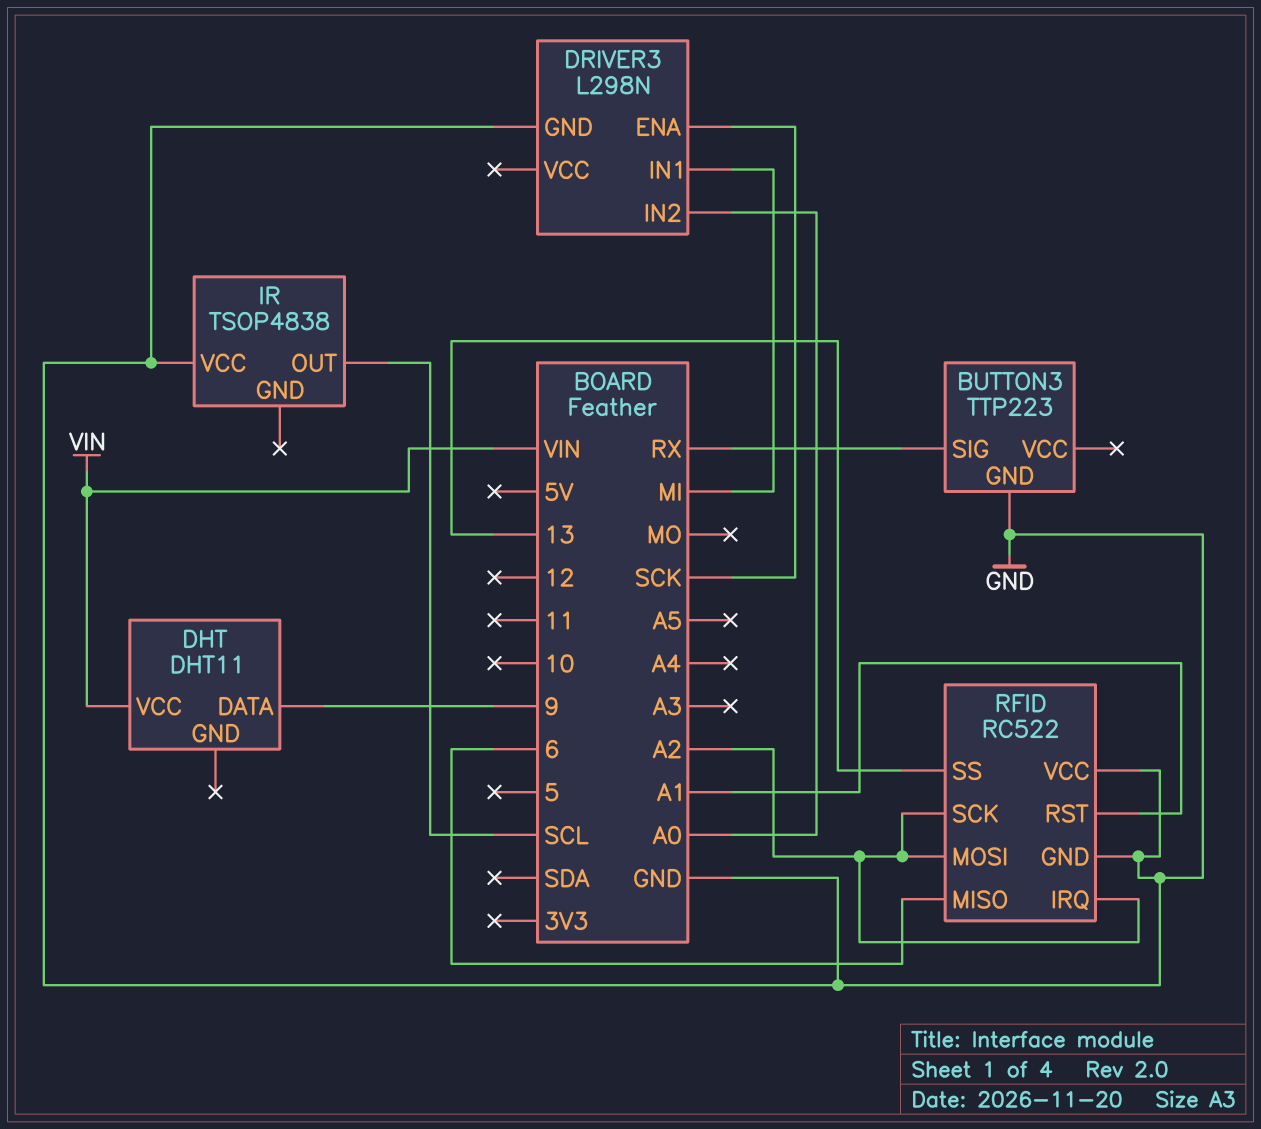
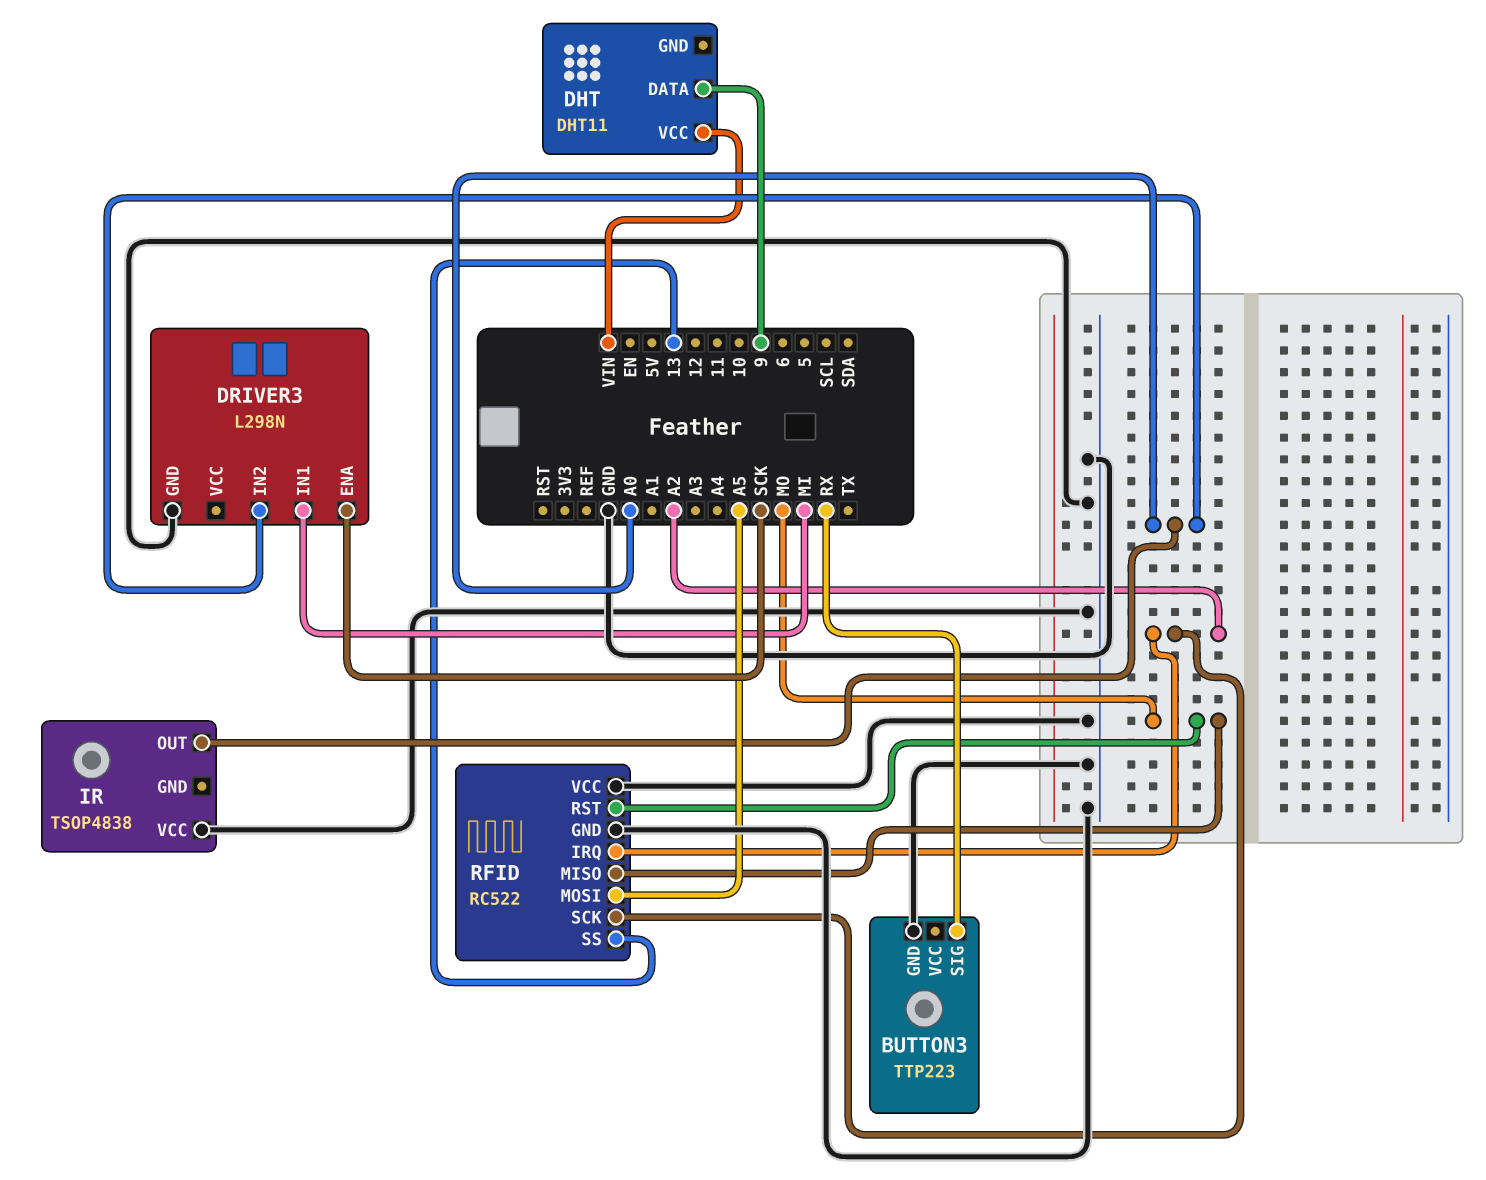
IR pin OUT: SCL -> A0
RFID pin MISO: 6 -> MO
RFID pin MOSI: A2 -> A5
RFID pin RST: A1 -> MO

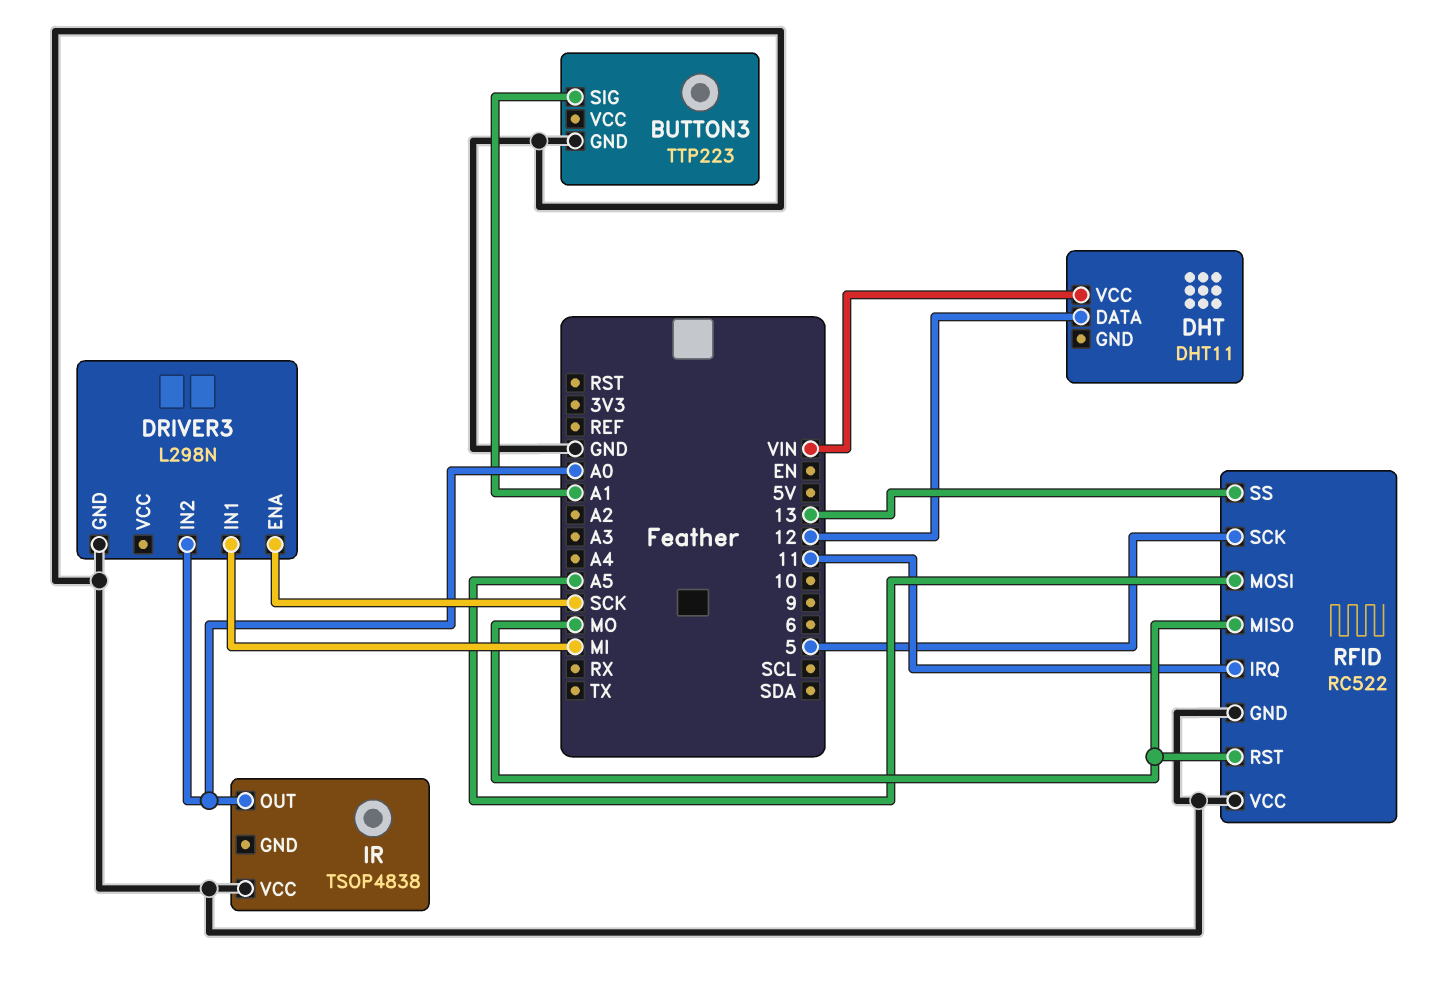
BUTTON3 pin SIG: RX -> A1
DHT pin DATA: 9 -> 12
RFID pin IRQ: A2 -> 11
RFID pin SCK: A2 -> 5

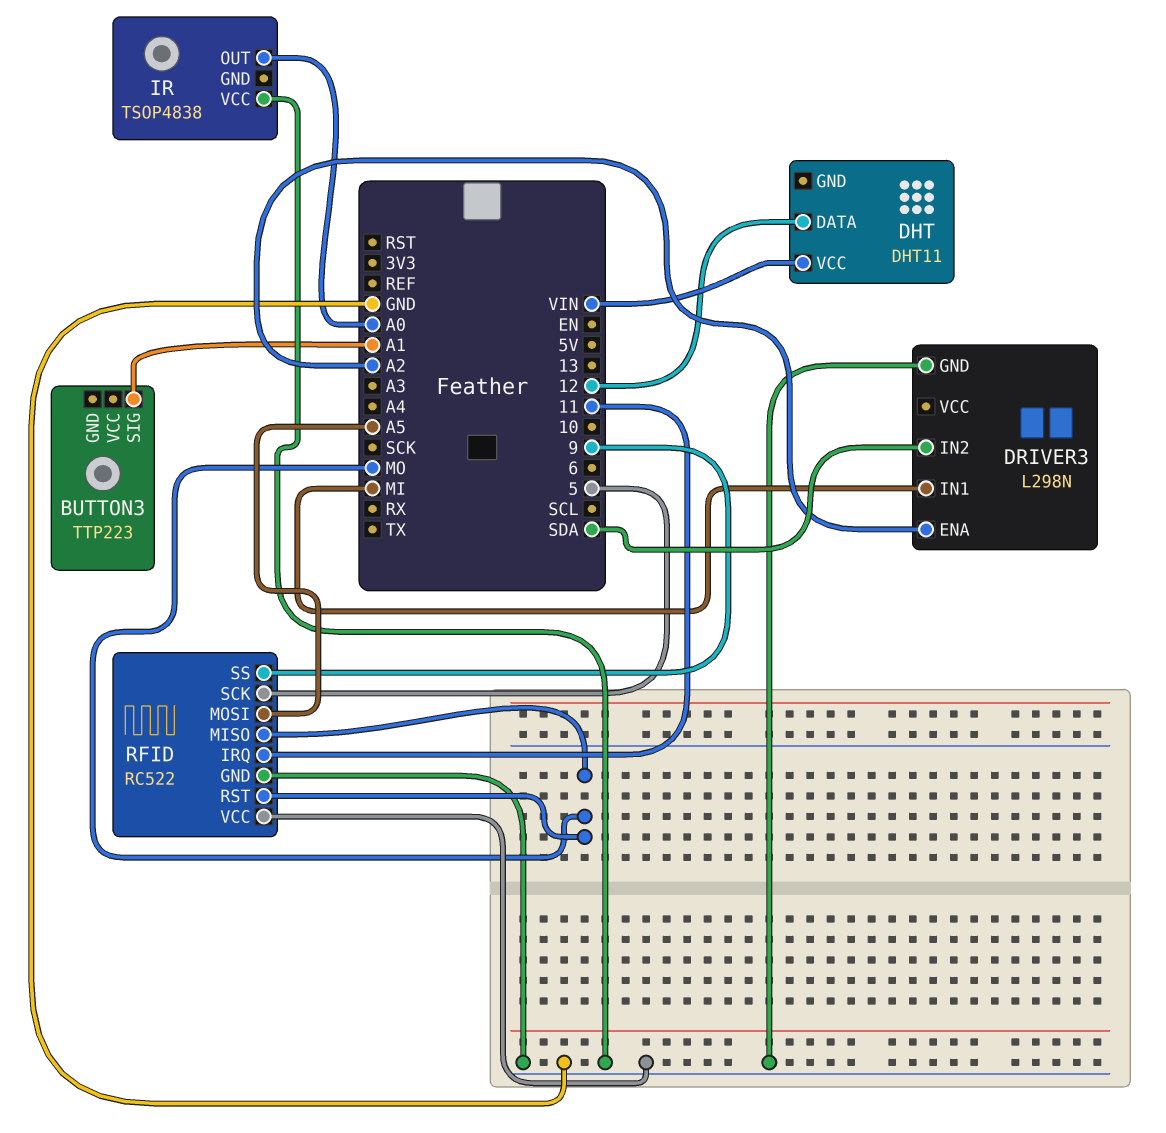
BUTTON3 pin GND: GND -> none
DRIVER3 pin ENA: SCK -> A2
DRIVER3 pin IN2: A0 -> SDA
RFID pin SS: 13 -> 9

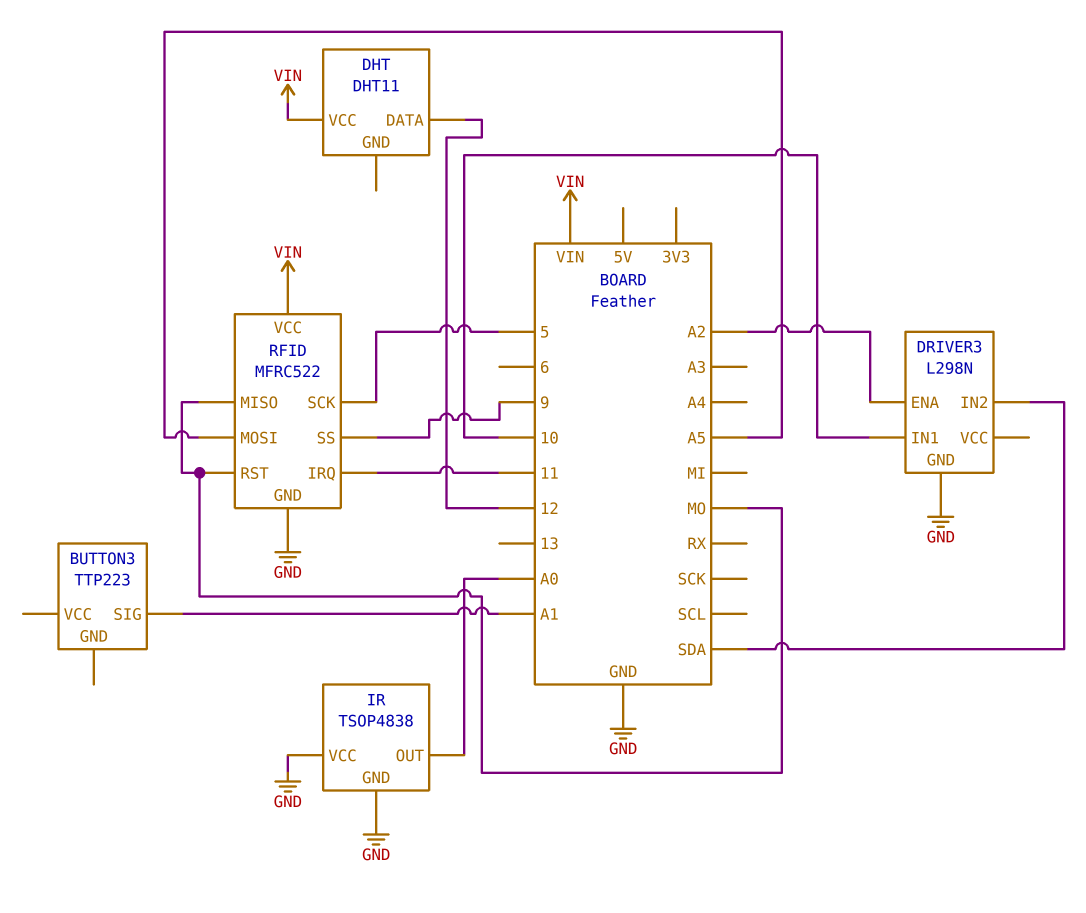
DRIVER3 pin IN1: MI -> 10
IR pin GND: none -> GND
RFID: RC522 -> MFRC522
RFID pin VCC: GND -> VIN

